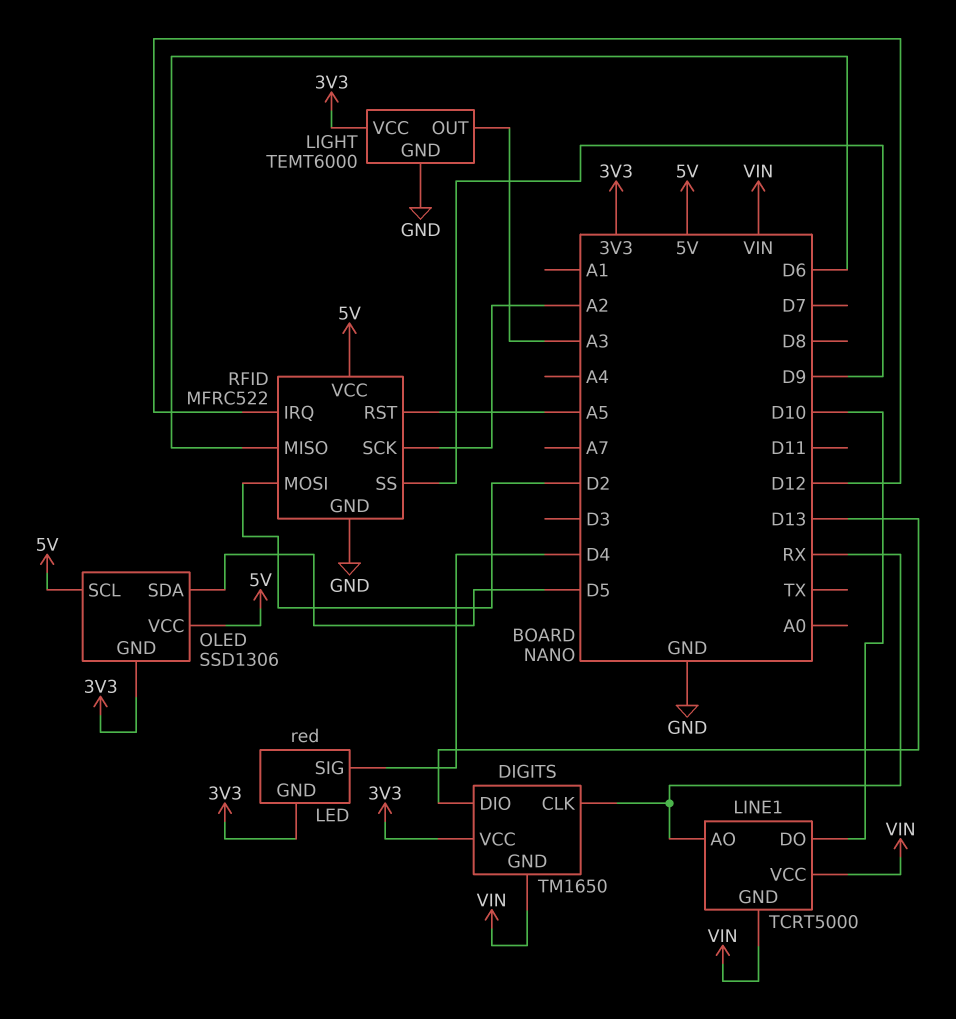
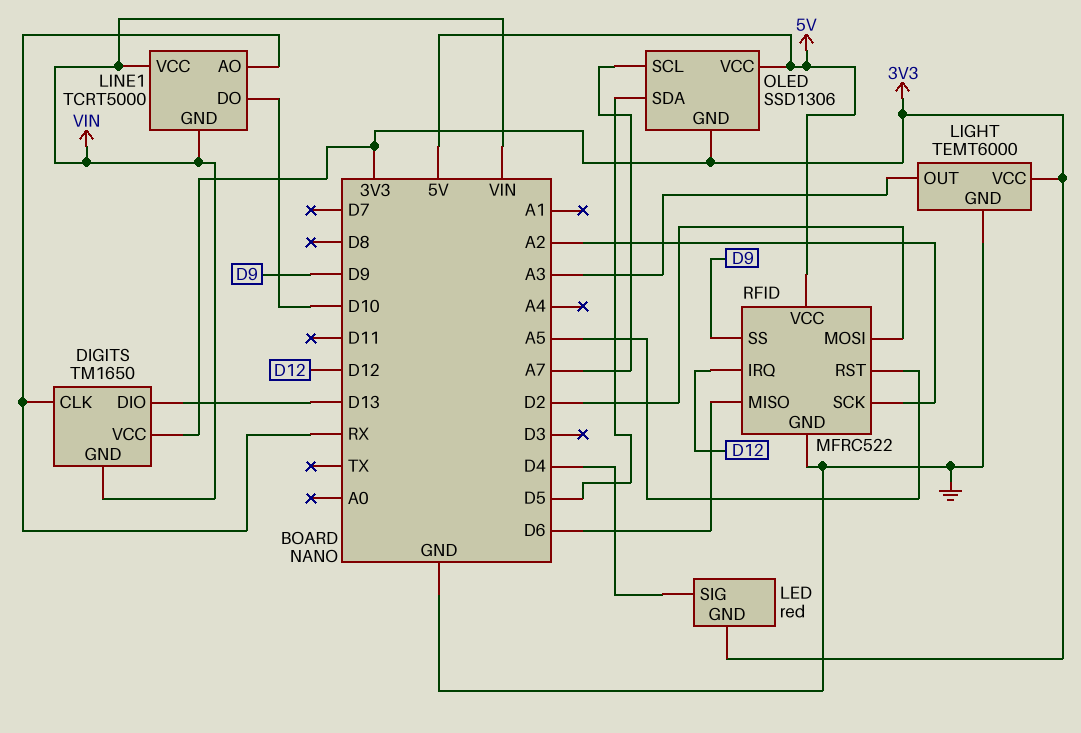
OLED pin SCL: 5V -> A7

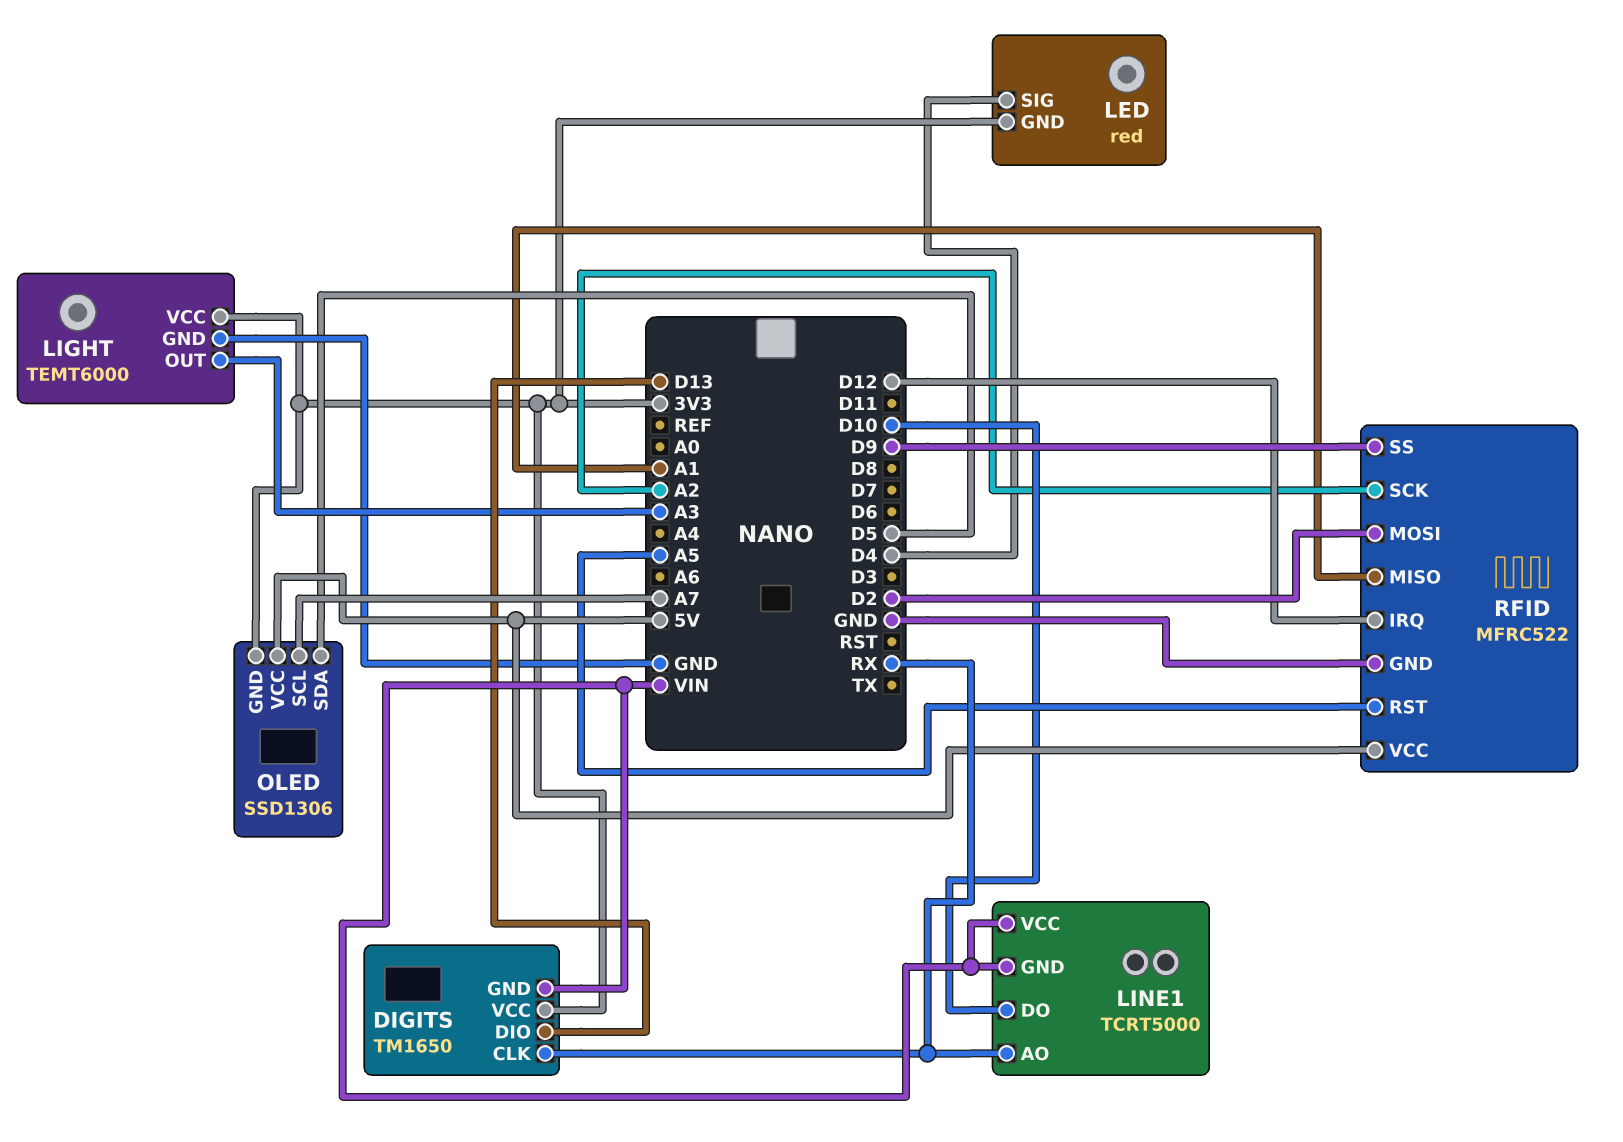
RFID pin MISO: D6 -> A1

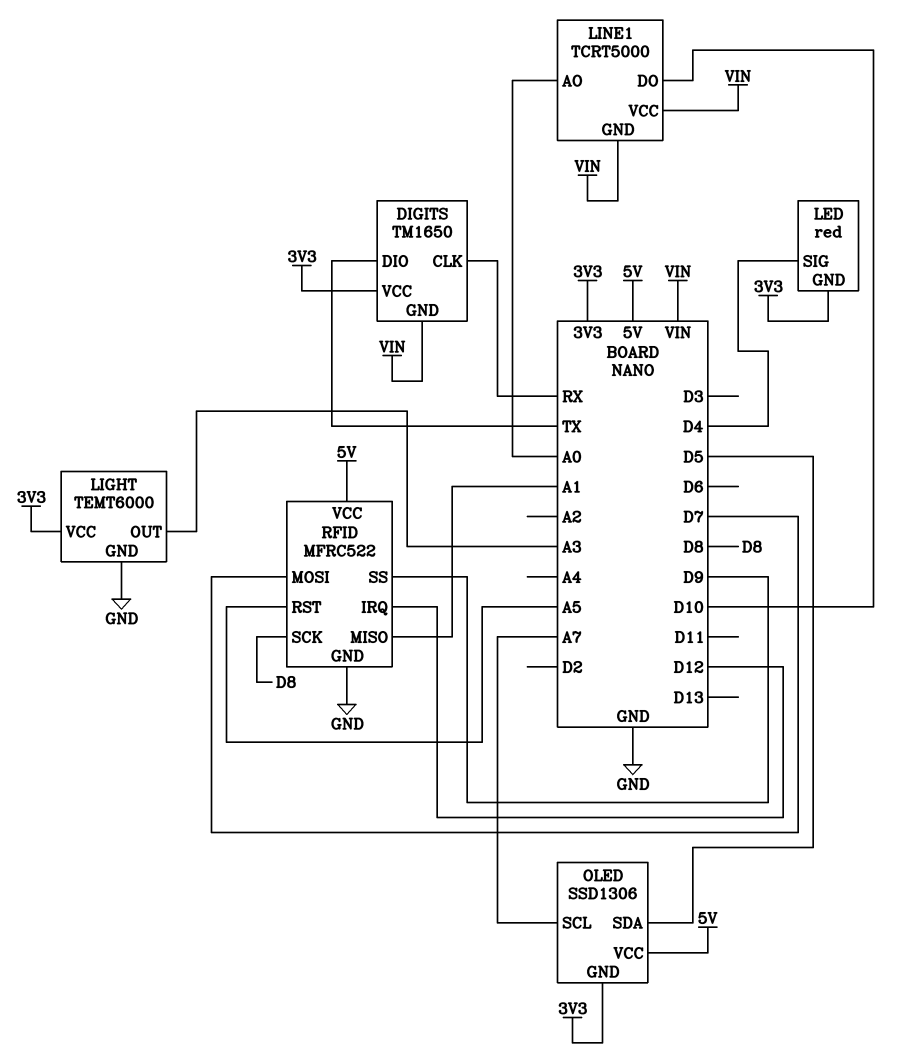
DIGITS pin DIO: D13 -> TX
LINE1 pin AO: RX -> A0
RFID pin MOSI: D2 -> D7
RFID pin SCK: A2 -> D8

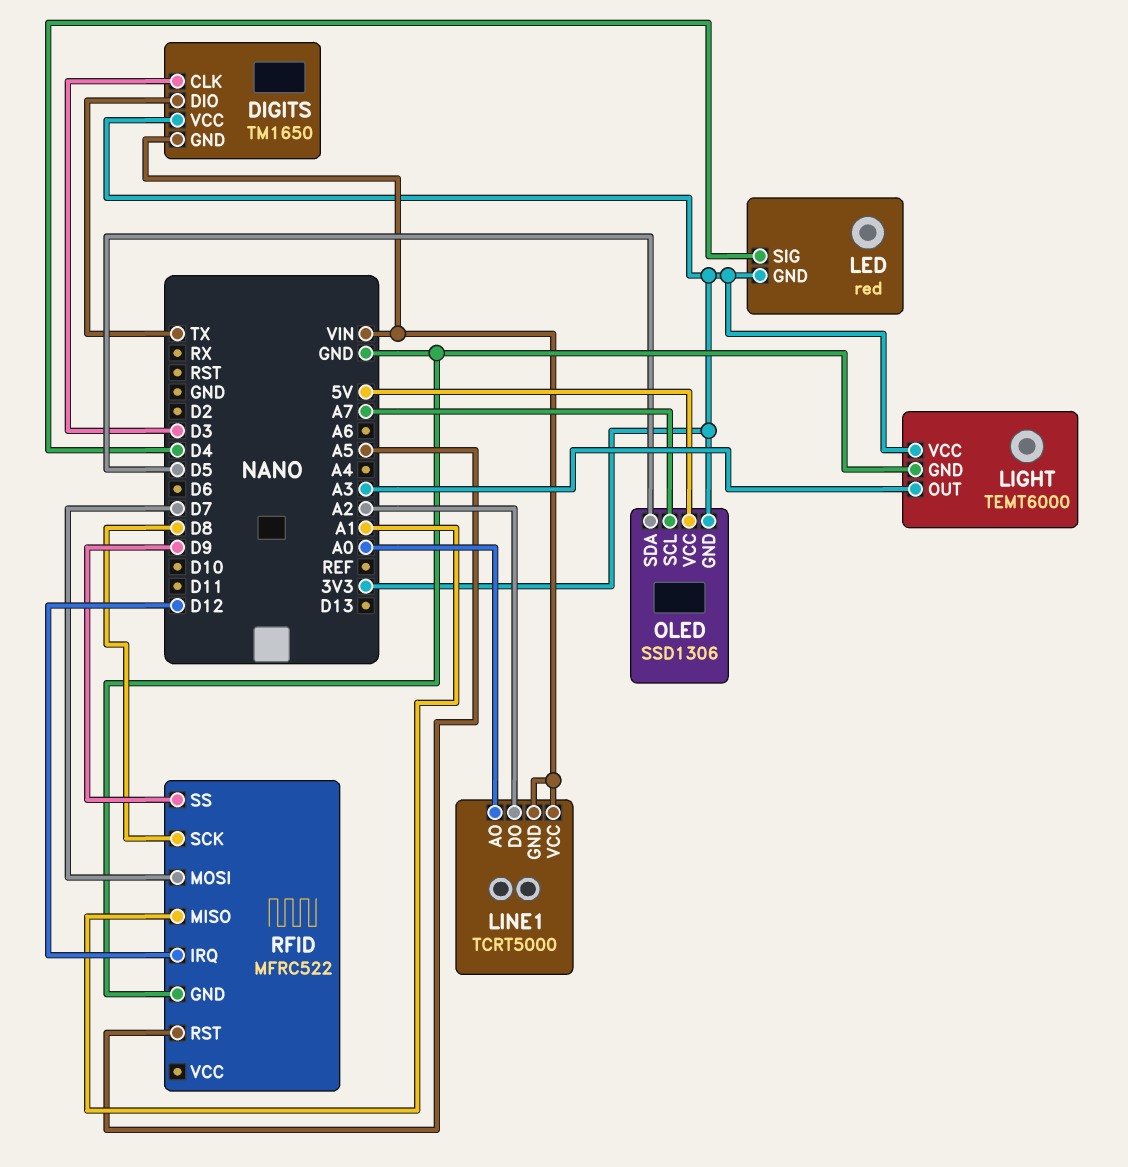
DIGITS pin CLK: RX -> D3
LINE1 pin DO: D10 -> A2
RFID pin VCC: 5V -> none

